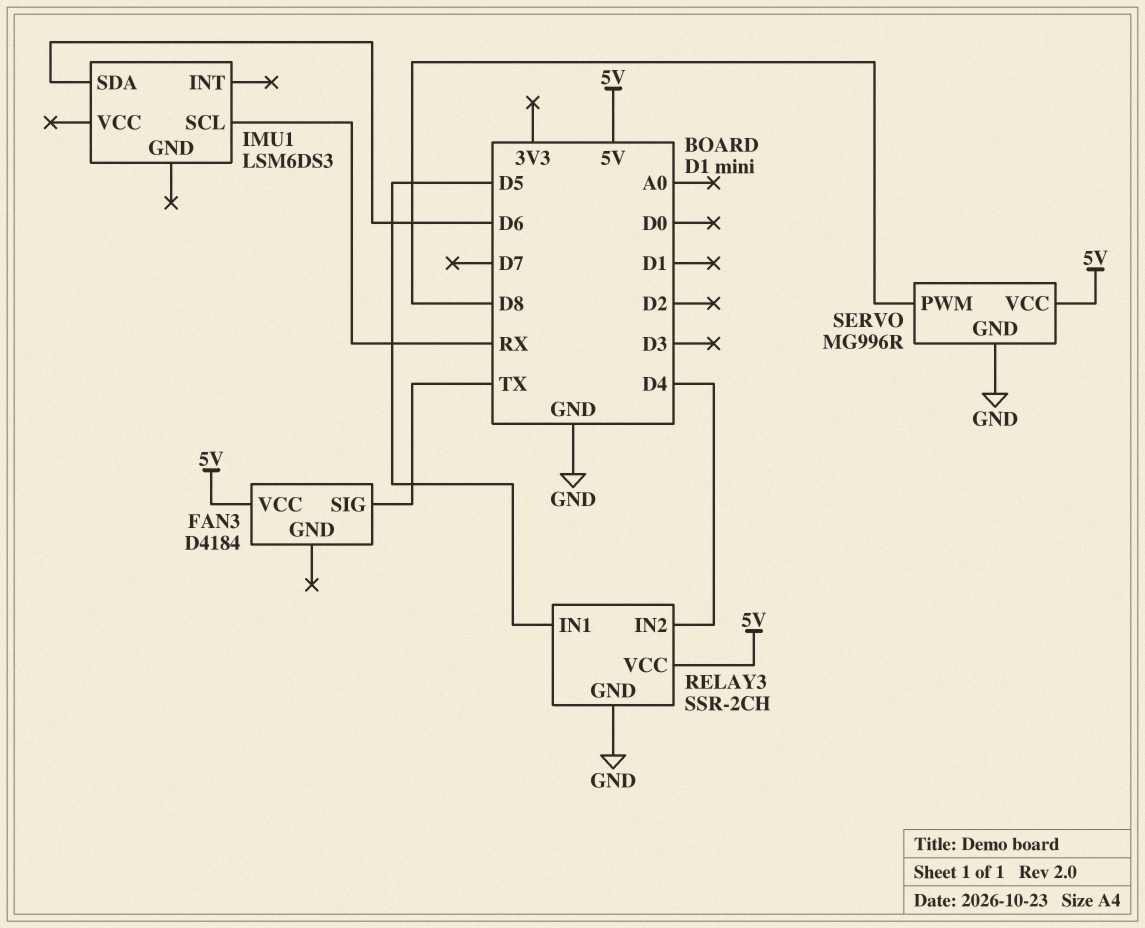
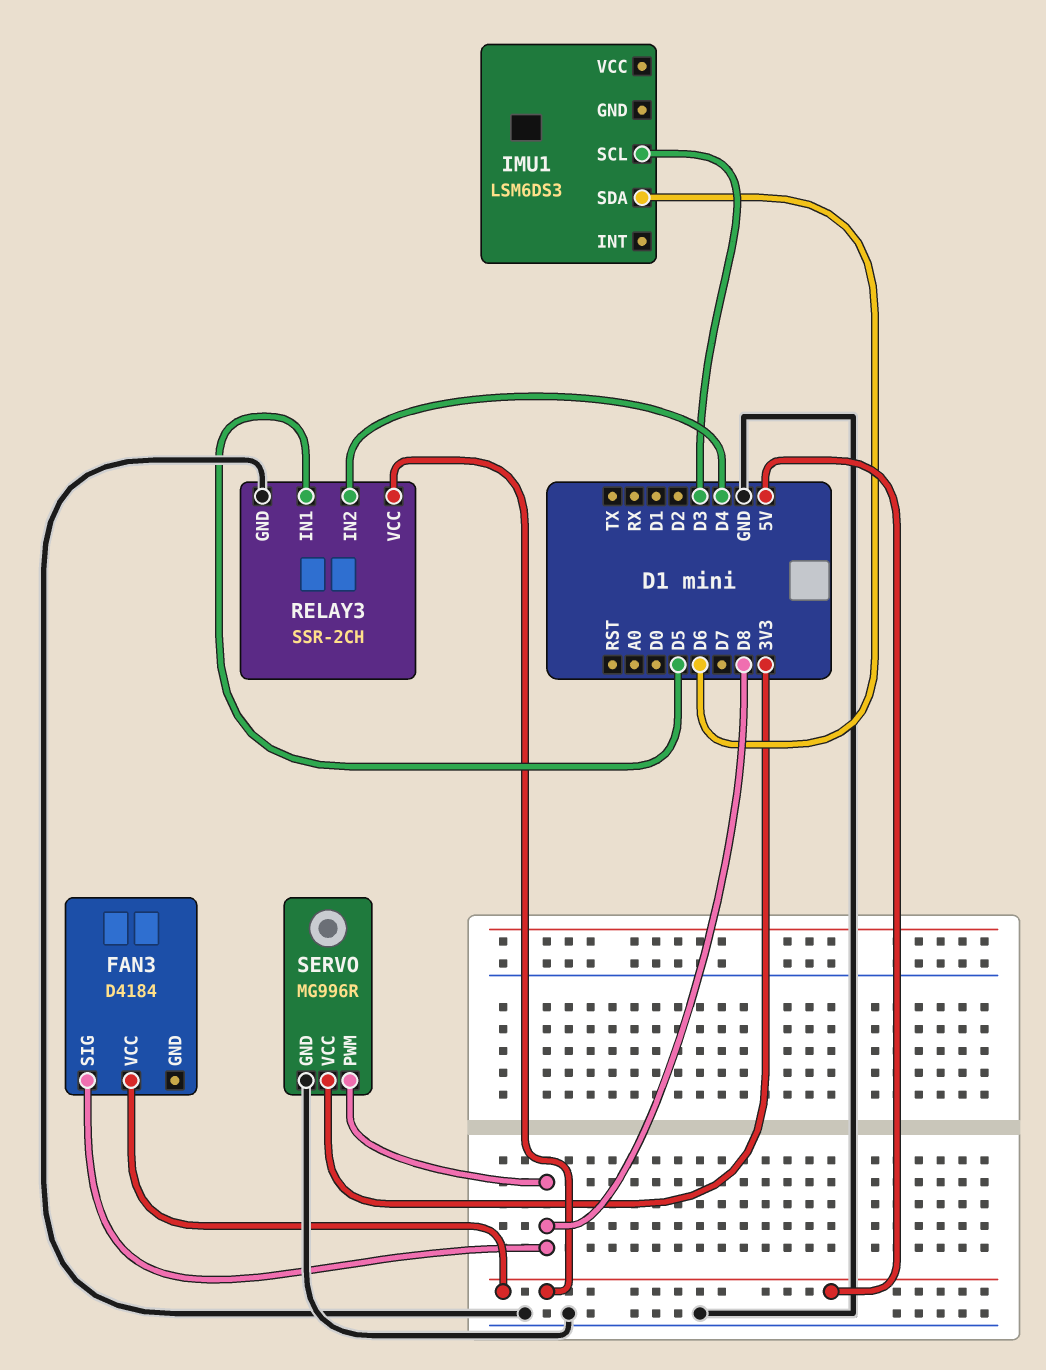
FAN3 pin SIG: TX -> D8
IMU1 pin SCL: RX -> D3
SERVO pin VCC: 5V -> 3V3

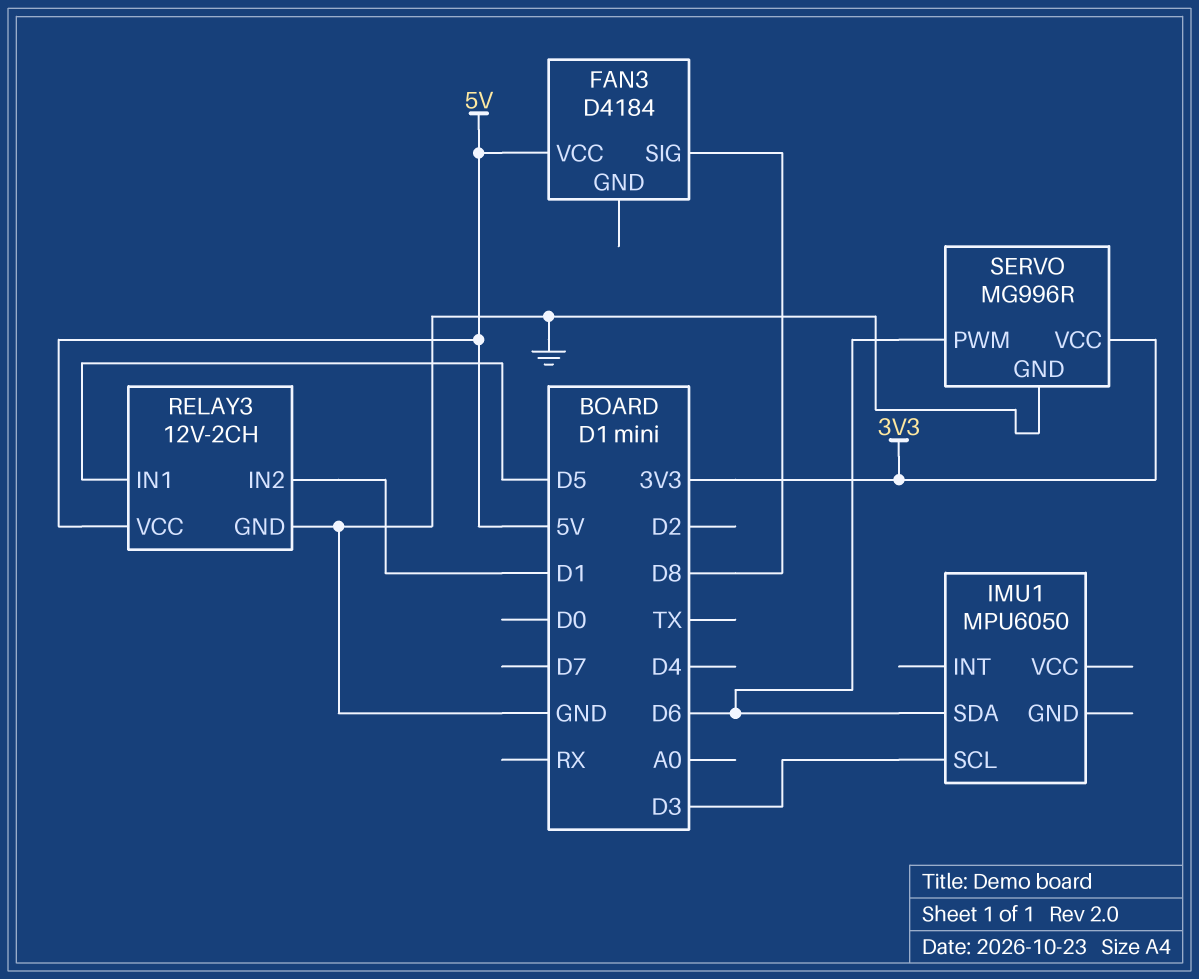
IMU1: LSM6DS3 -> MPU6050
RELAY3: SSR-2CH -> 12V-2CH
RELAY3 pin IN2: D4 -> D1
SERVO pin PWM: D8 -> D6

